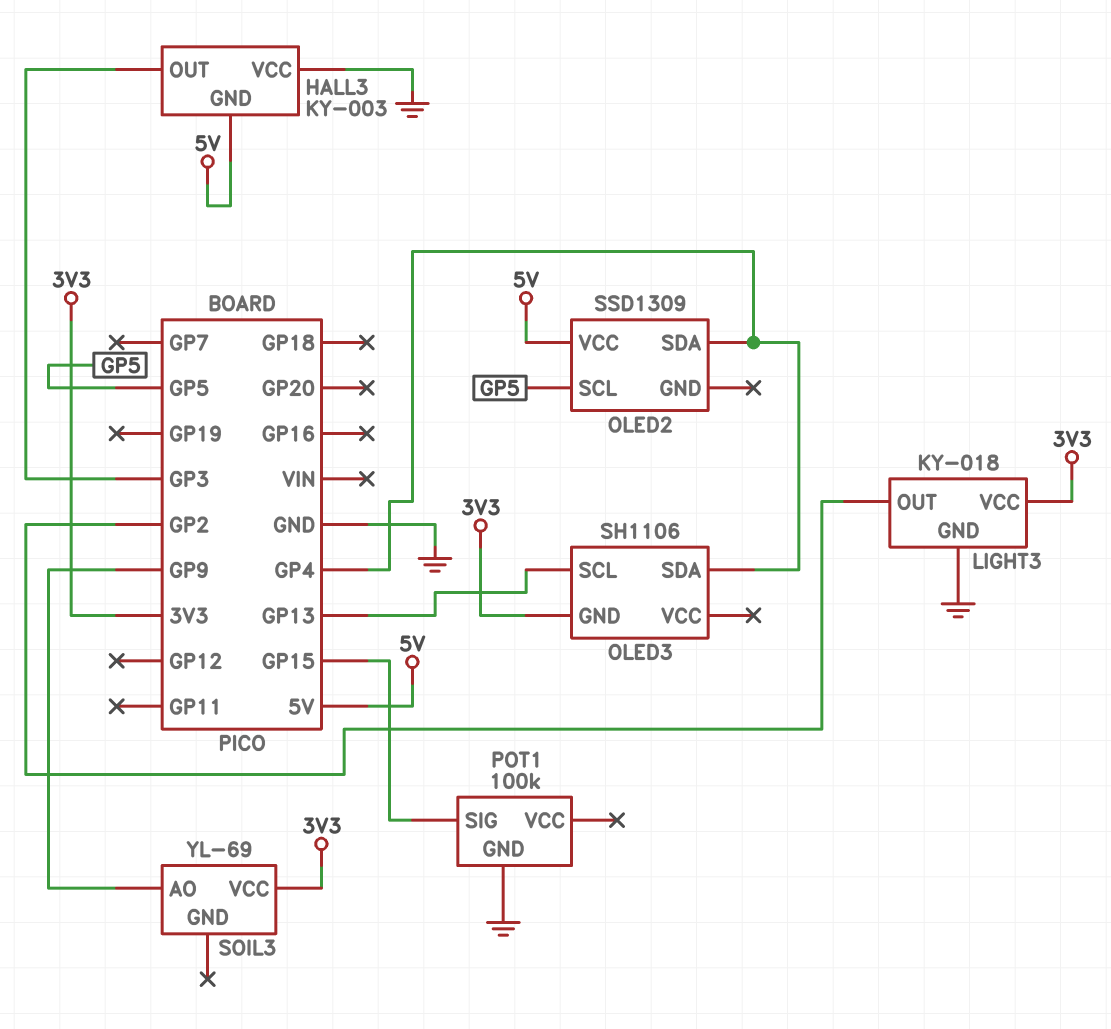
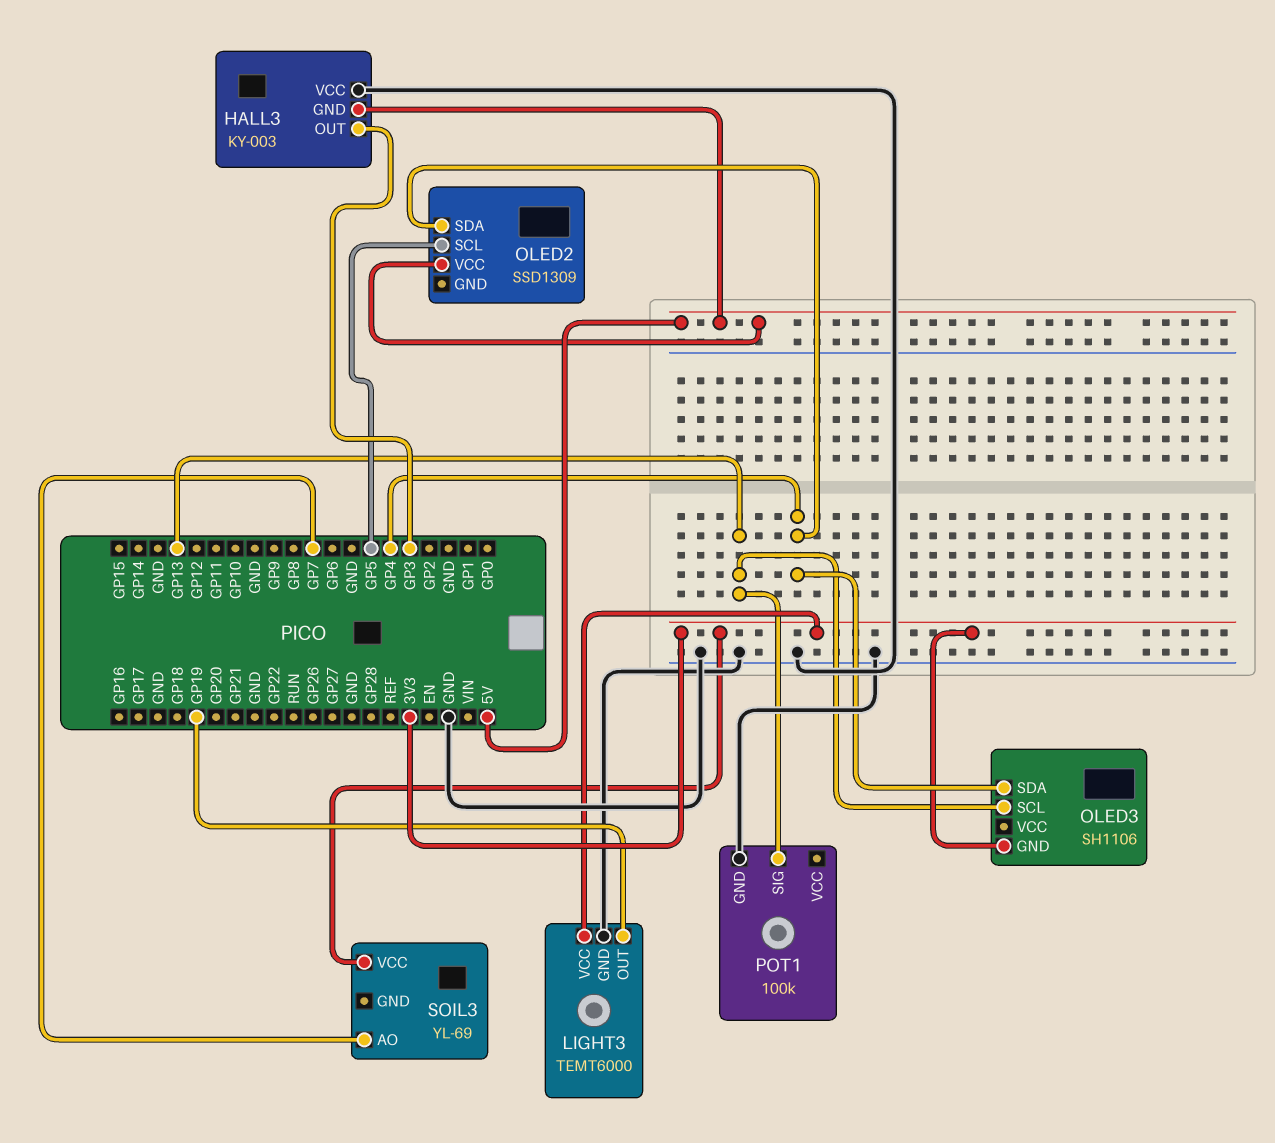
LIGHT3: KY-018 -> TEMT6000
LIGHT3 pin OUT: GP2 -> GP19
POT1 pin SIG: GP15 -> GP13
SOIL3 pin AO: GP9 -> GP7

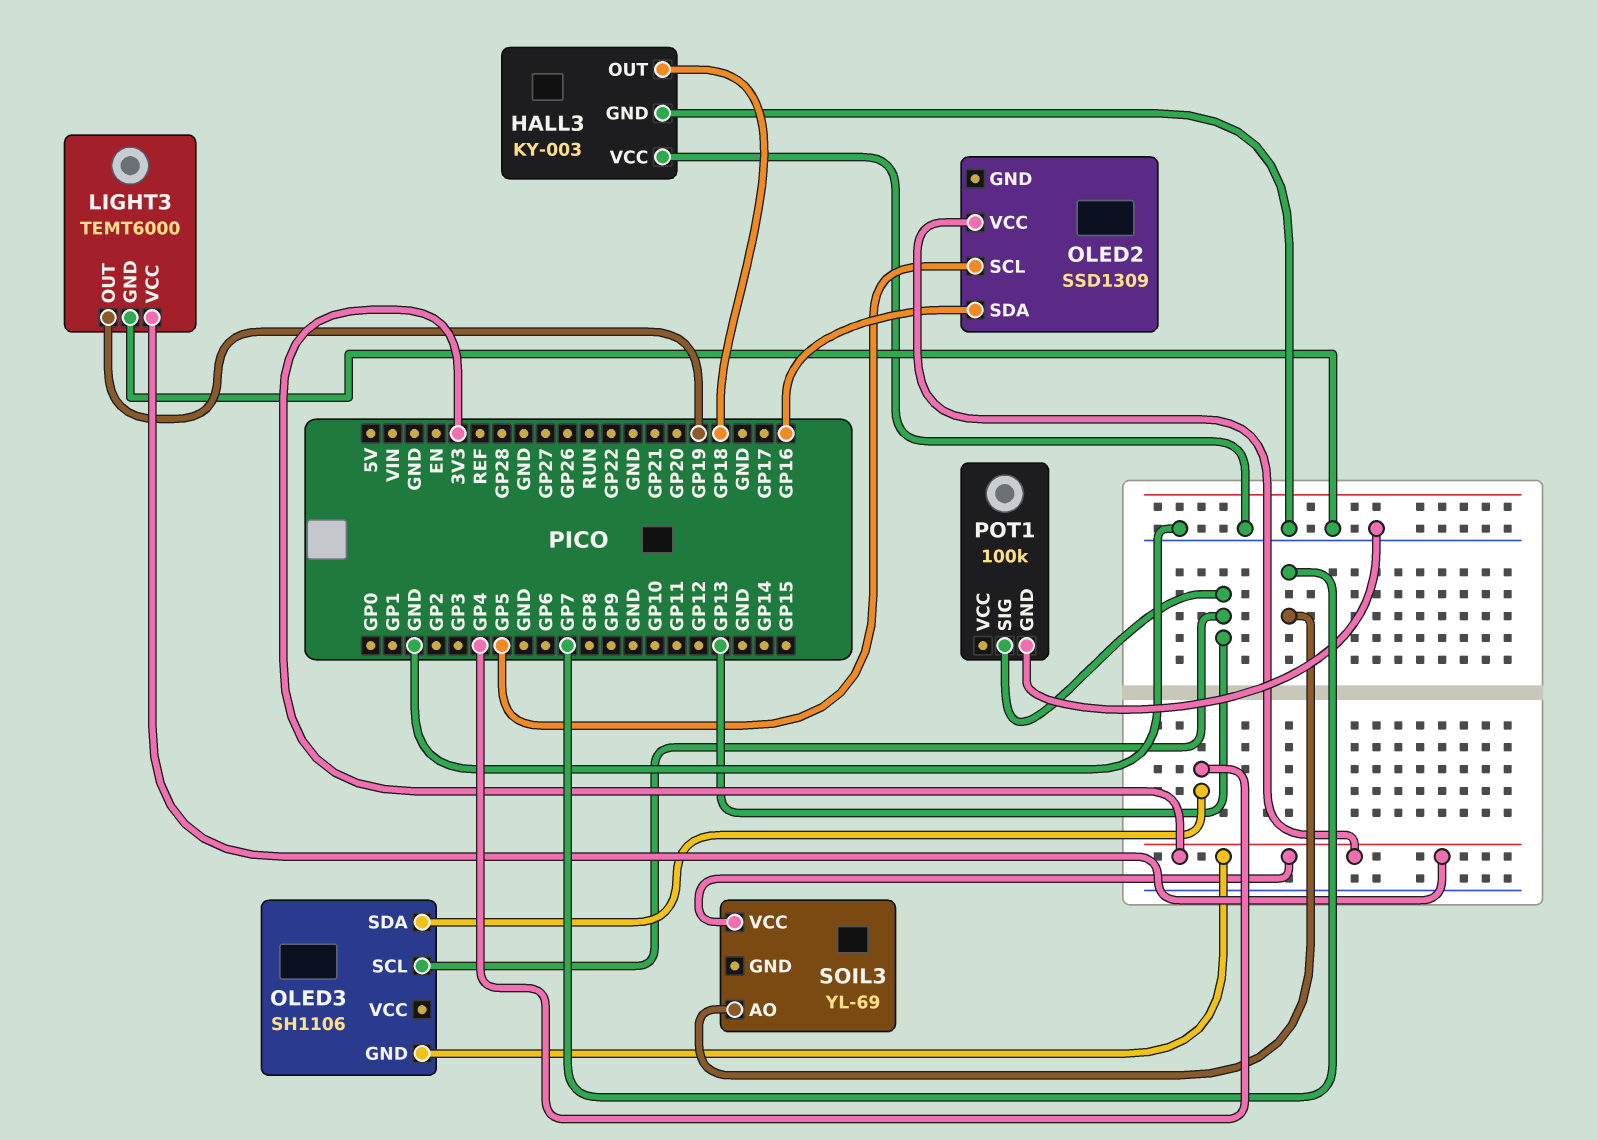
HALL3 pin GND: 5V -> GND
HALL3 pin OUT: GP3 -> GP18
OLED2 pin SDA: GP4 -> GP16
OLED2 pin VCC: 5V -> 3V3

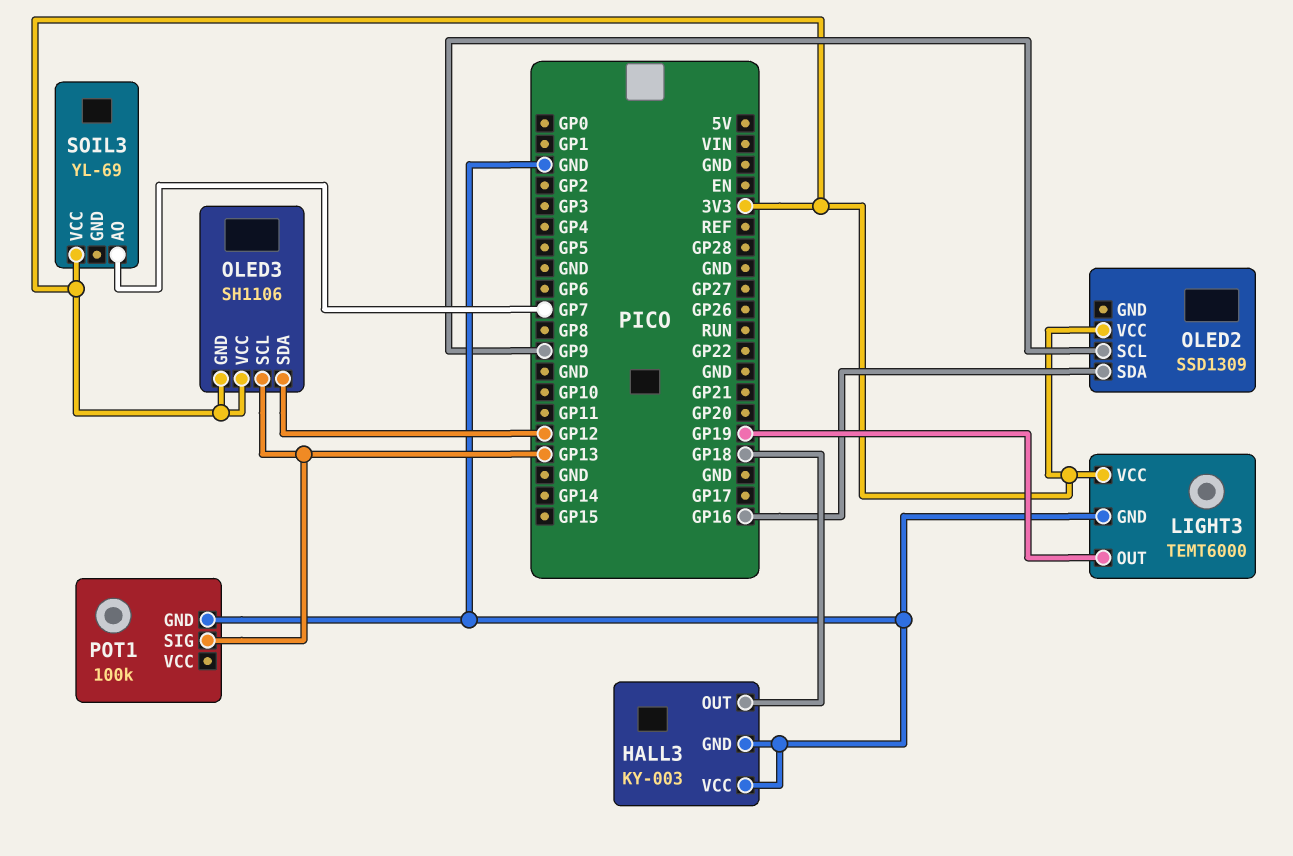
OLED2 pin SCL: GP5 -> GP9
OLED3 pin SDA: GP4 -> GP12
OLED3 pin VCC: none -> 3V3

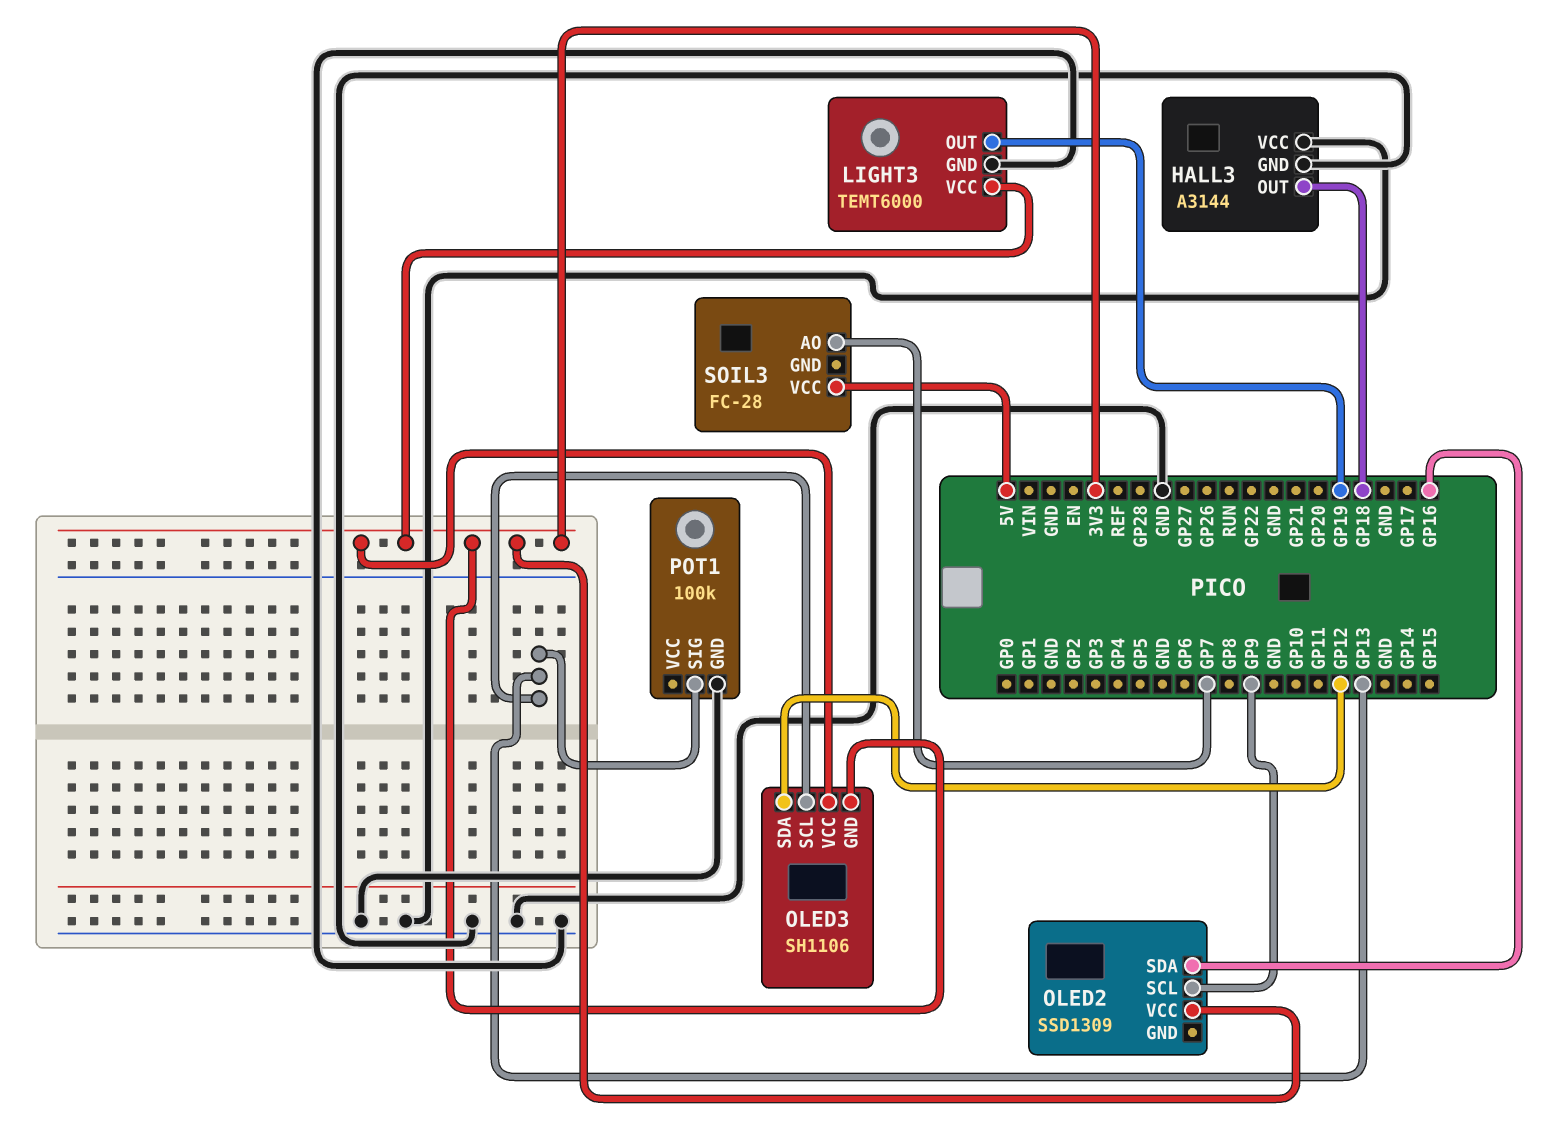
HALL3: KY-003 -> A3144
SOIL3: YL-69 -> FC-28
SOIL3 pin VCC: 3V3 -> 5V

